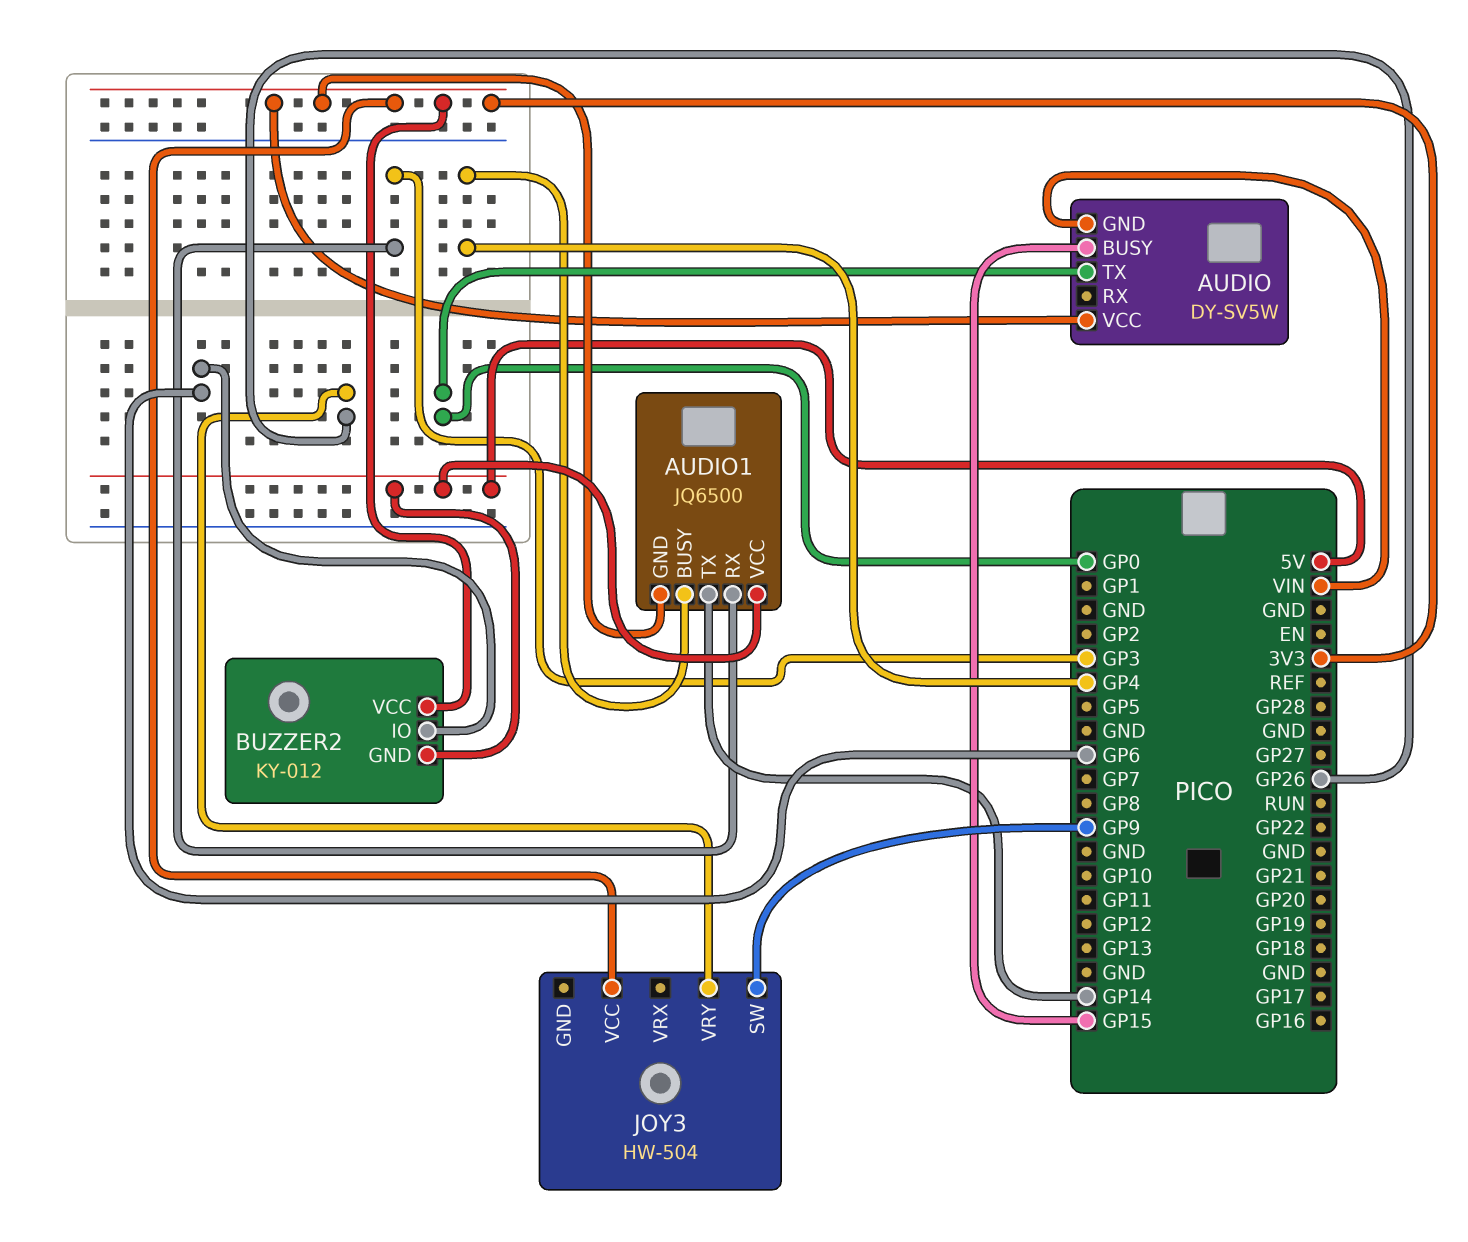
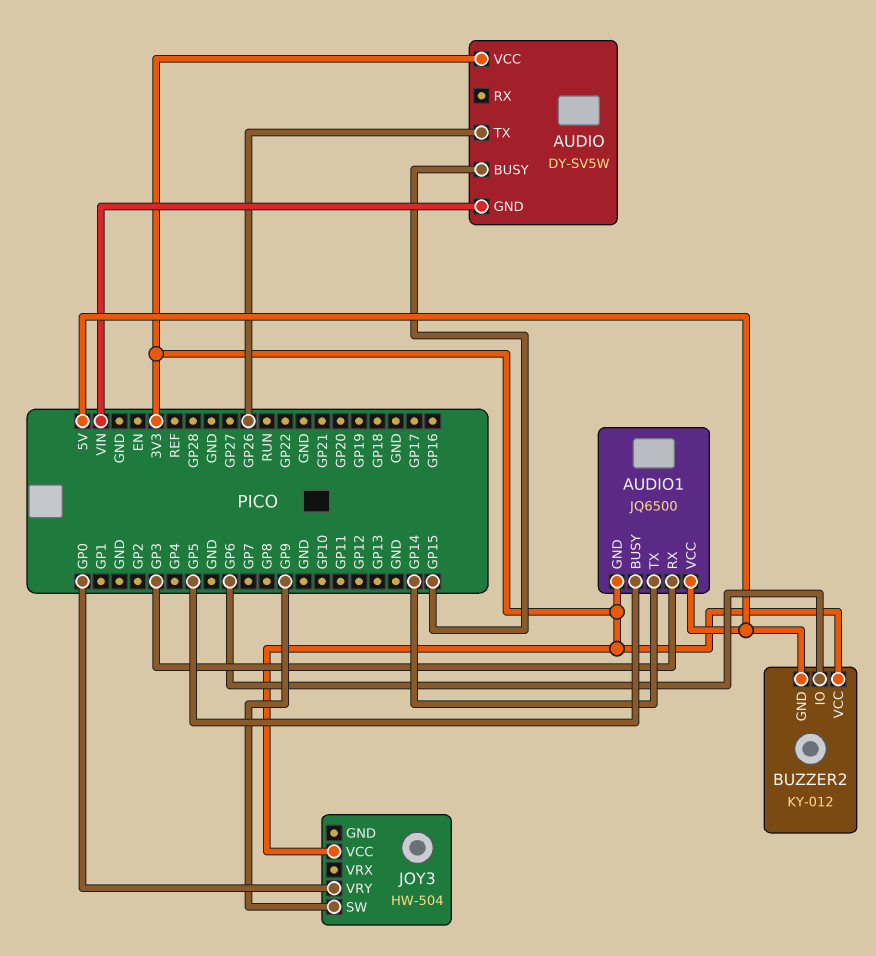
AUDIO pin TX: GP0 -> GP26
AUDIO1 pin BUSY: GP4 -> GP5
JOY3 pin VRY: GP26 -> GP0

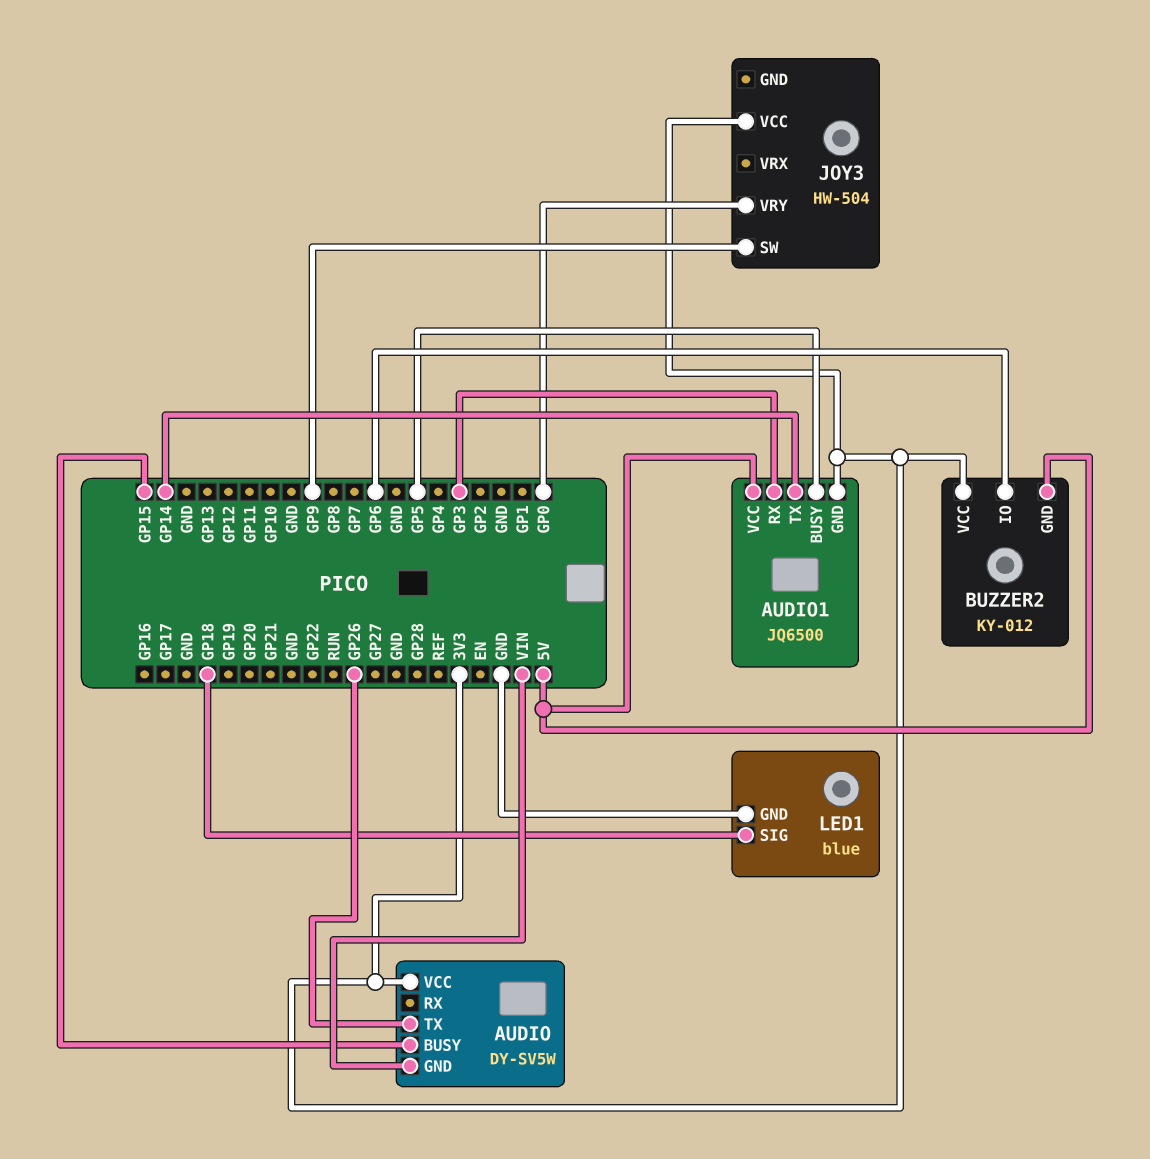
LED1: none -> blue
LED1 pin GND: none -> GND
LED1 pin SIG: none -> GP18

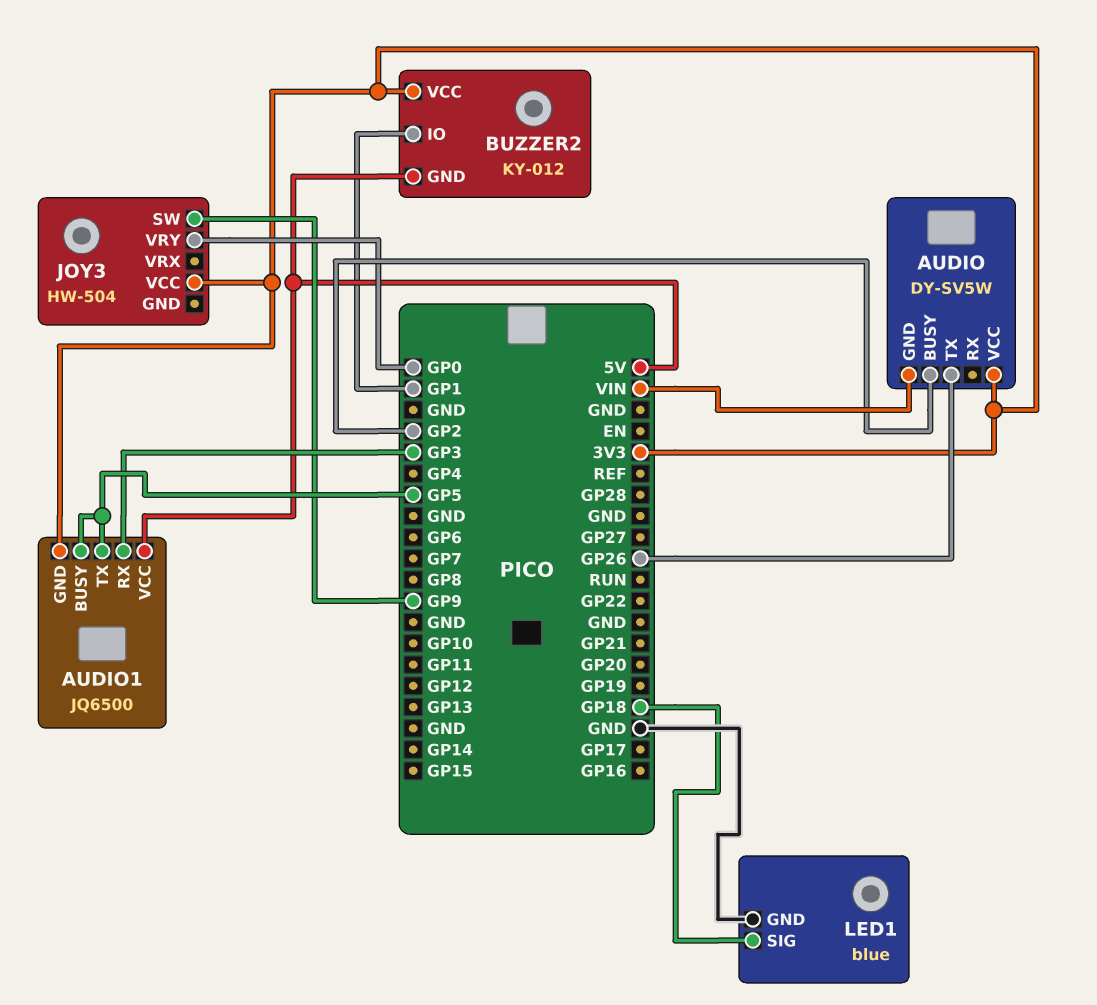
AUDIO pin BUSY: GP15 -> GP2
AUDIO1 pin TX: GP14 -> GP5
BUZZER2 pin IO: GP6 -> GP1

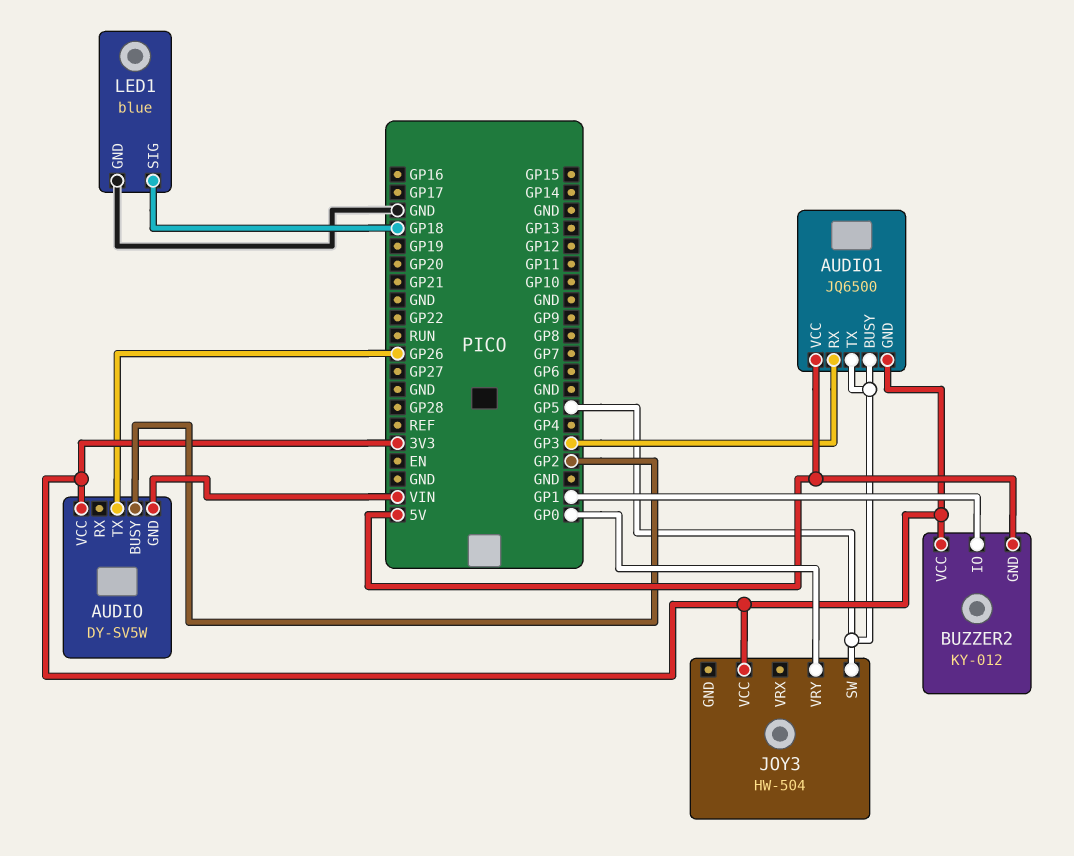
JOY3 pin SW: GP9 -> GP5

